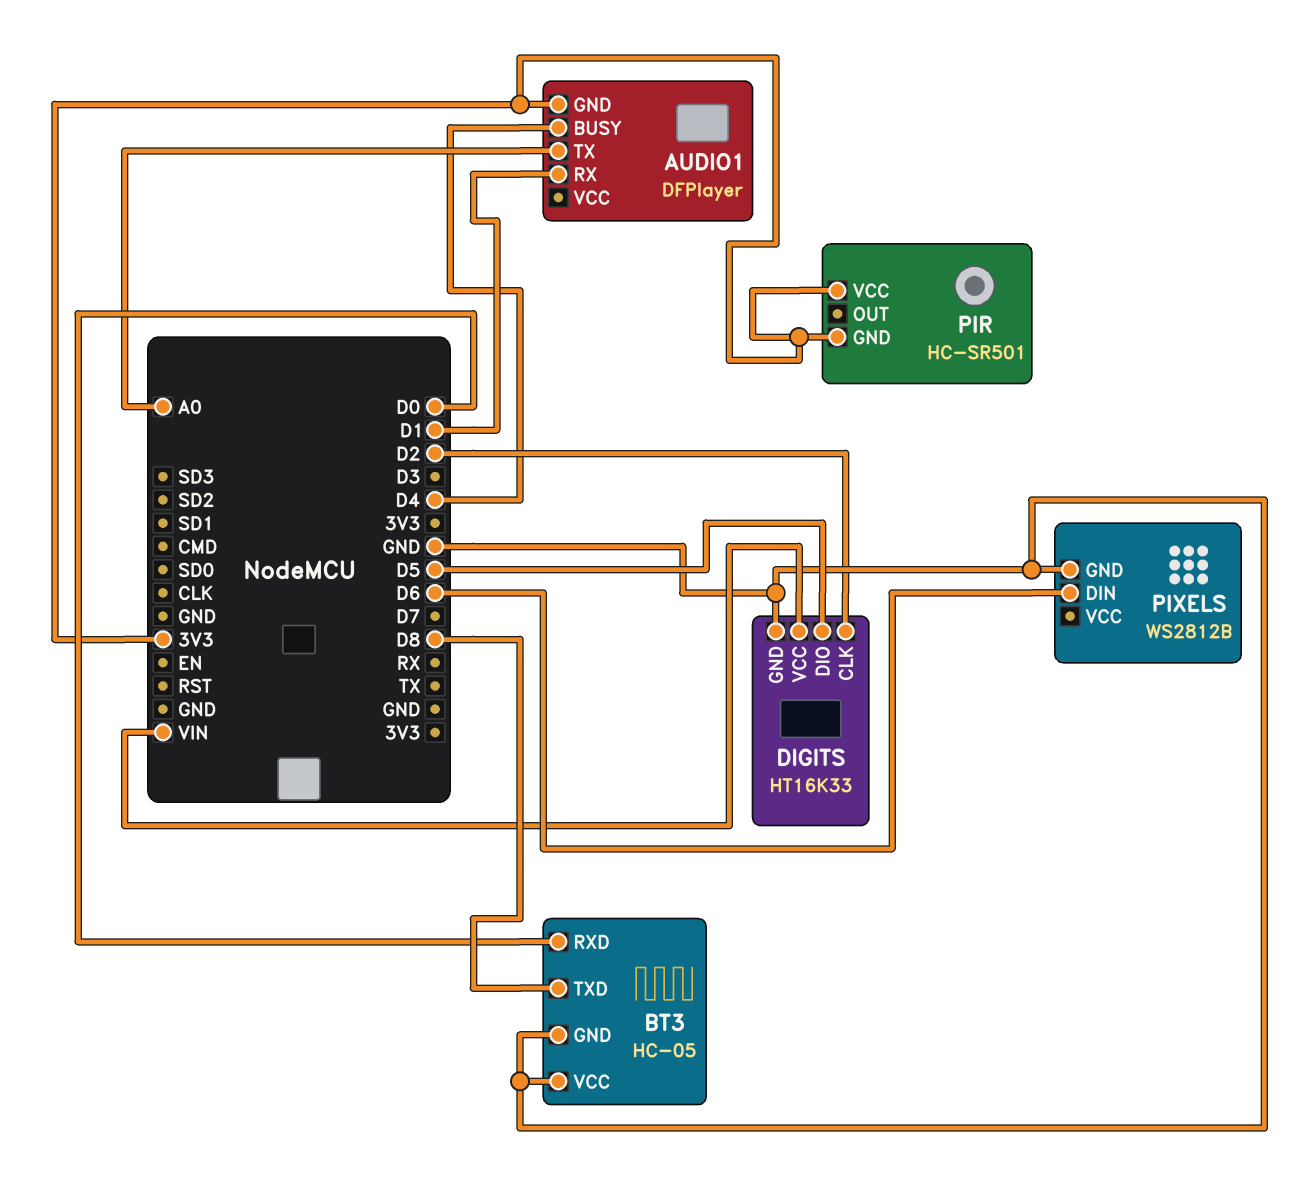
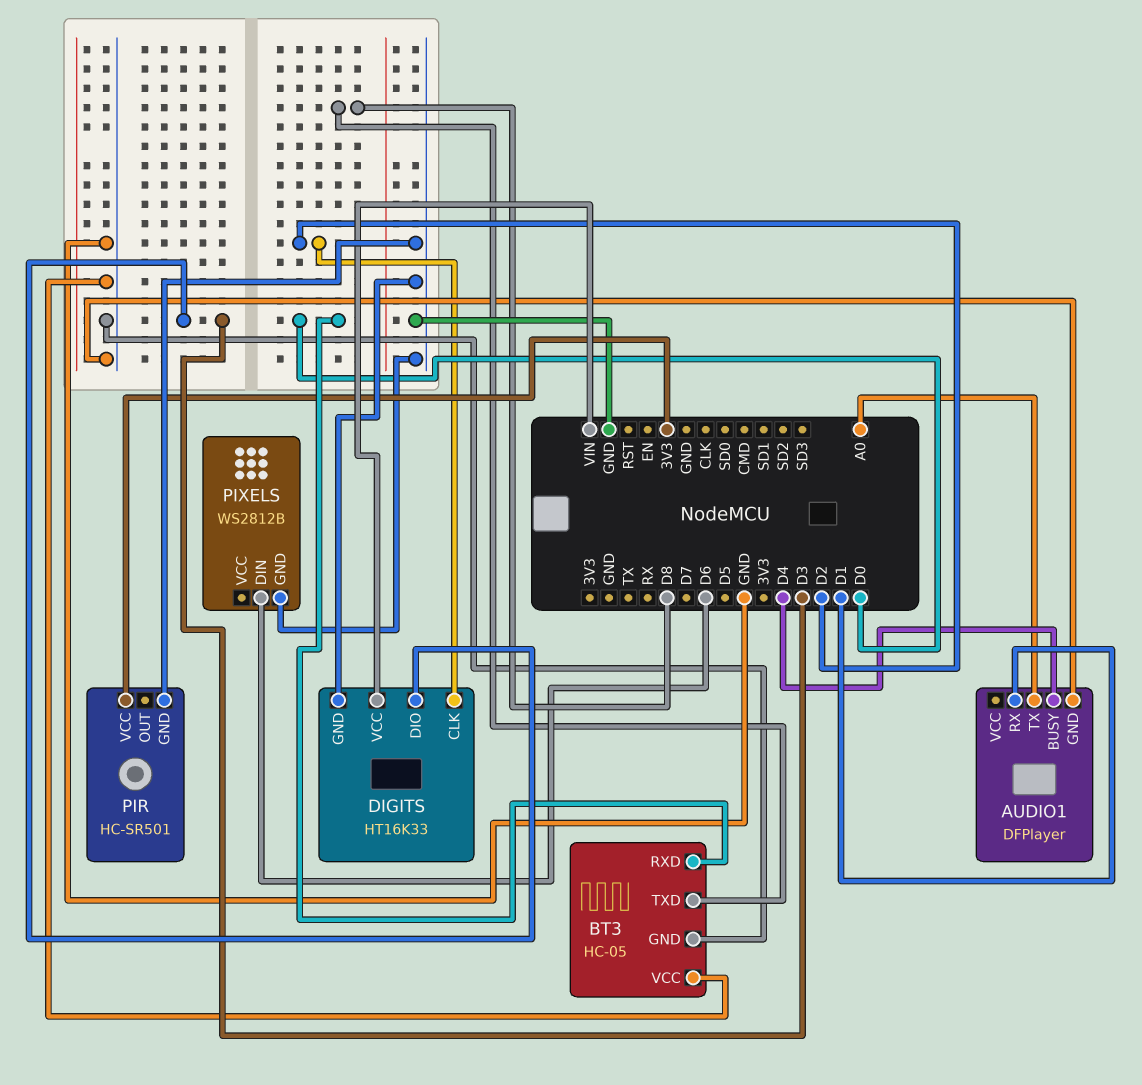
AUDIO1 pin GND: 3V3 -> GND
DIGITS pin DIO: D5 -> D3
PIR pin GND: 3V3 -> GND

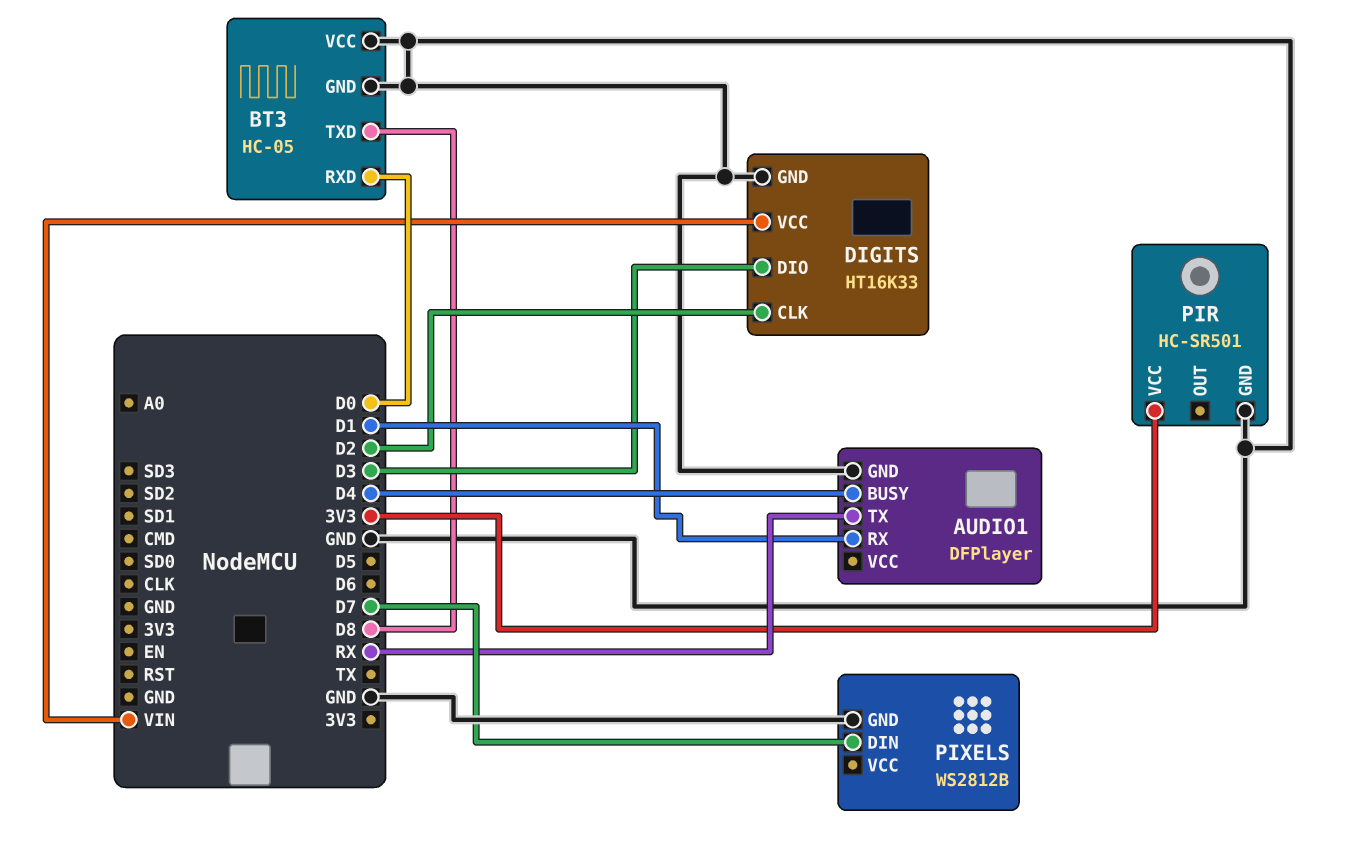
AUDIO1 pin TX: A0 -> RX
PIXELS pin DIN: D6 -> D7

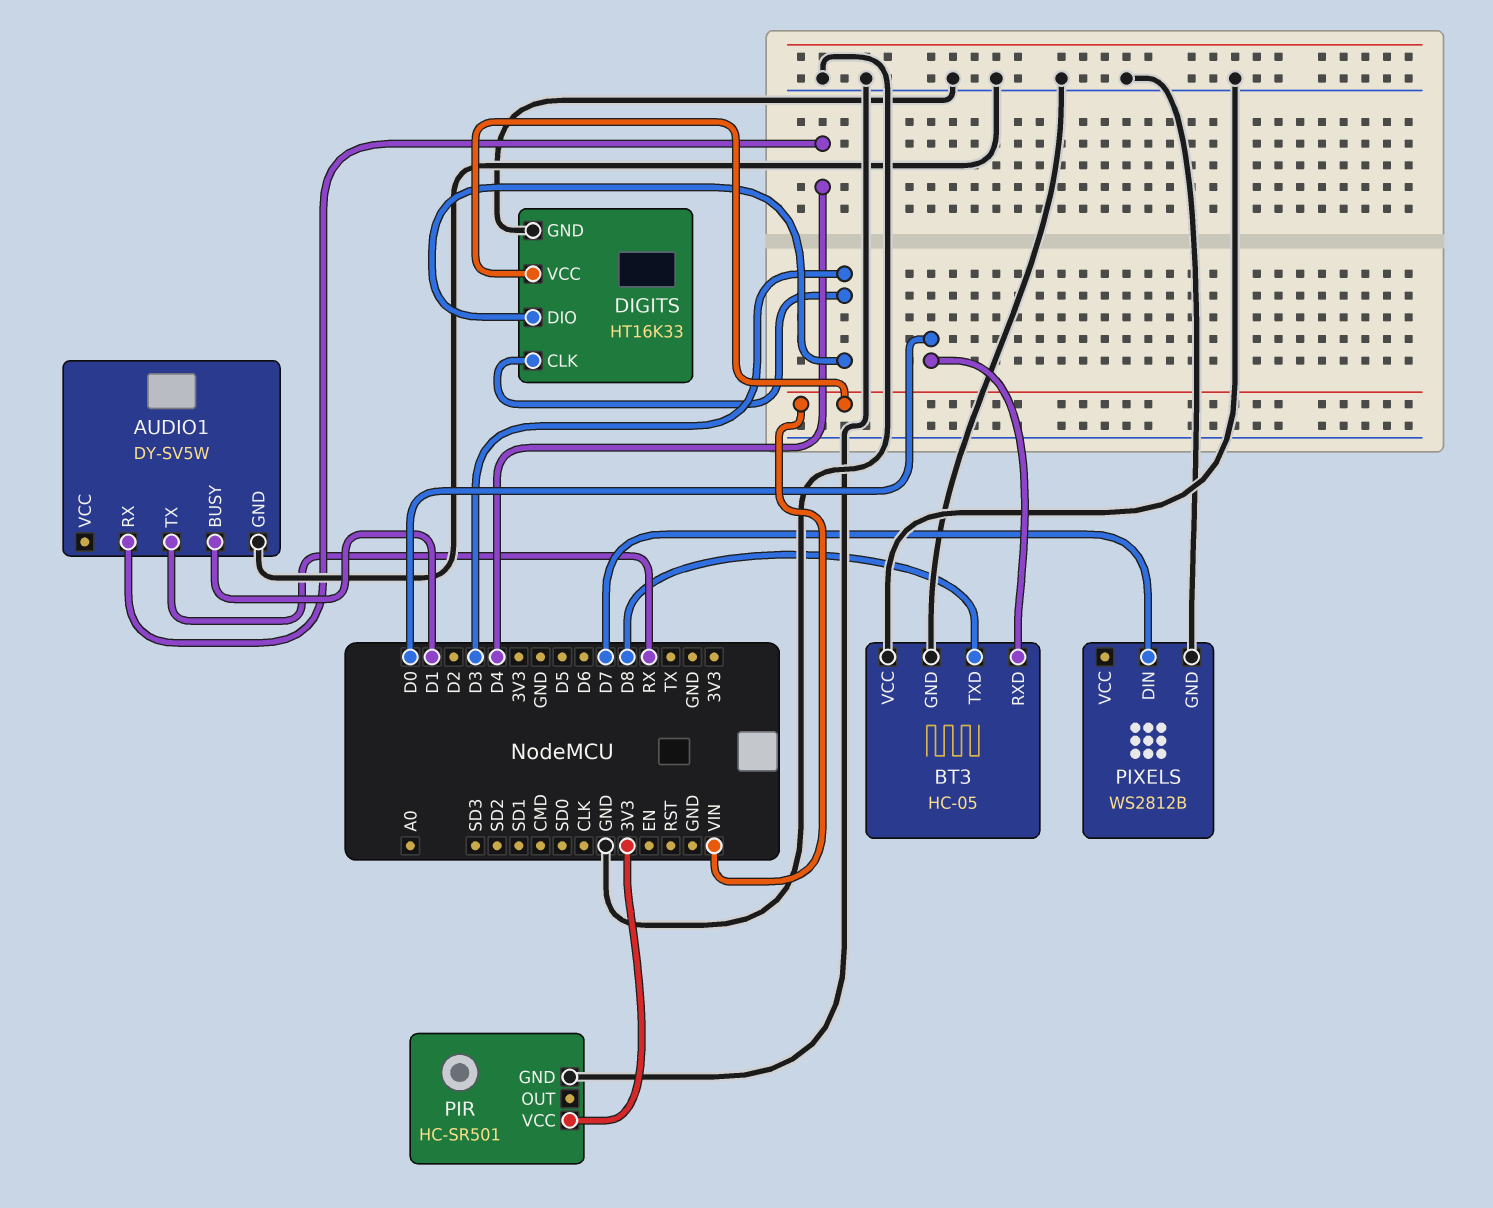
AUDIO1: DFPlayer -> DY-SV5W
AUDIO1 pin BUSY: D4 -> D1
AUDIO1 pin RX: D1 -> D4
DIGITS pin CLK: D2 -> D3

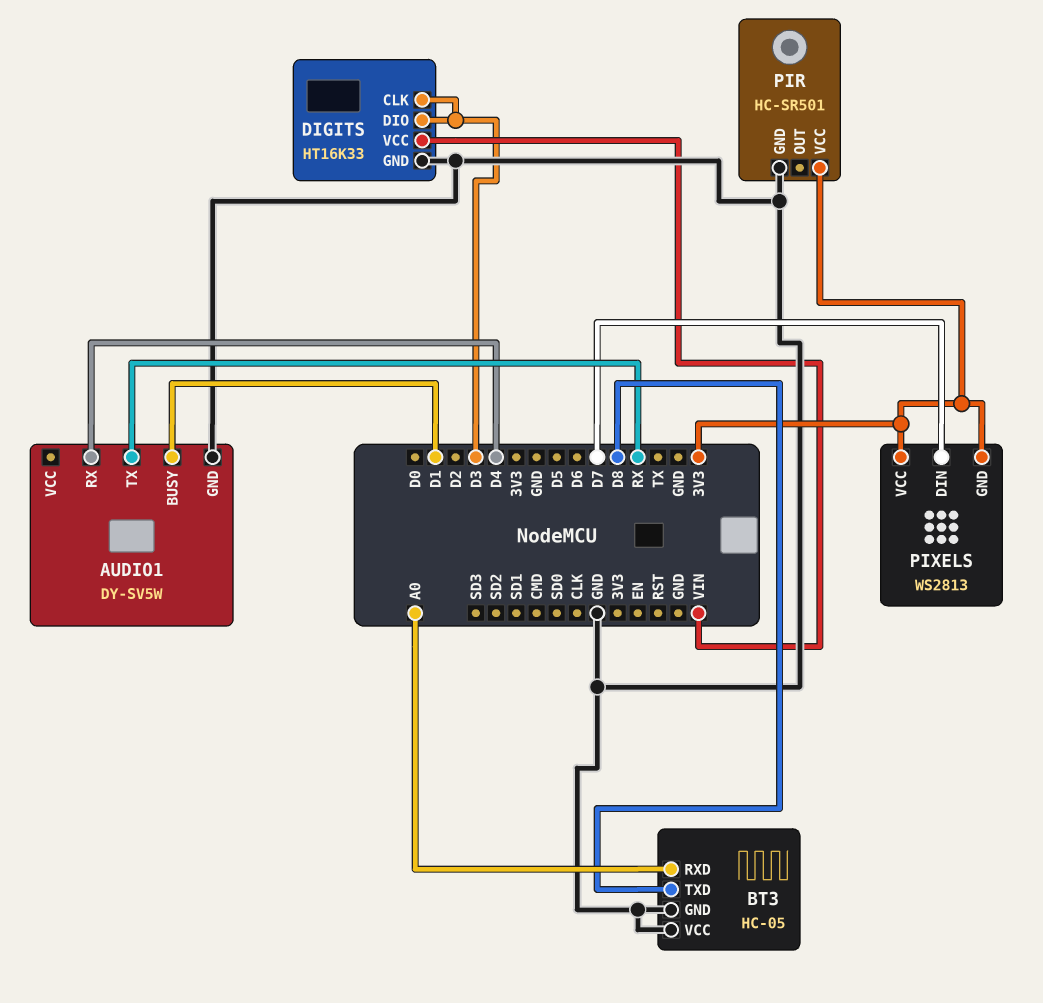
BT3 pin RXD: D0 -> A0
PIXELS: WS2812B -> WS2813
PIXELS pin GND: GND -> 3V3
PIXELS pin VCC: none -> 3V3

